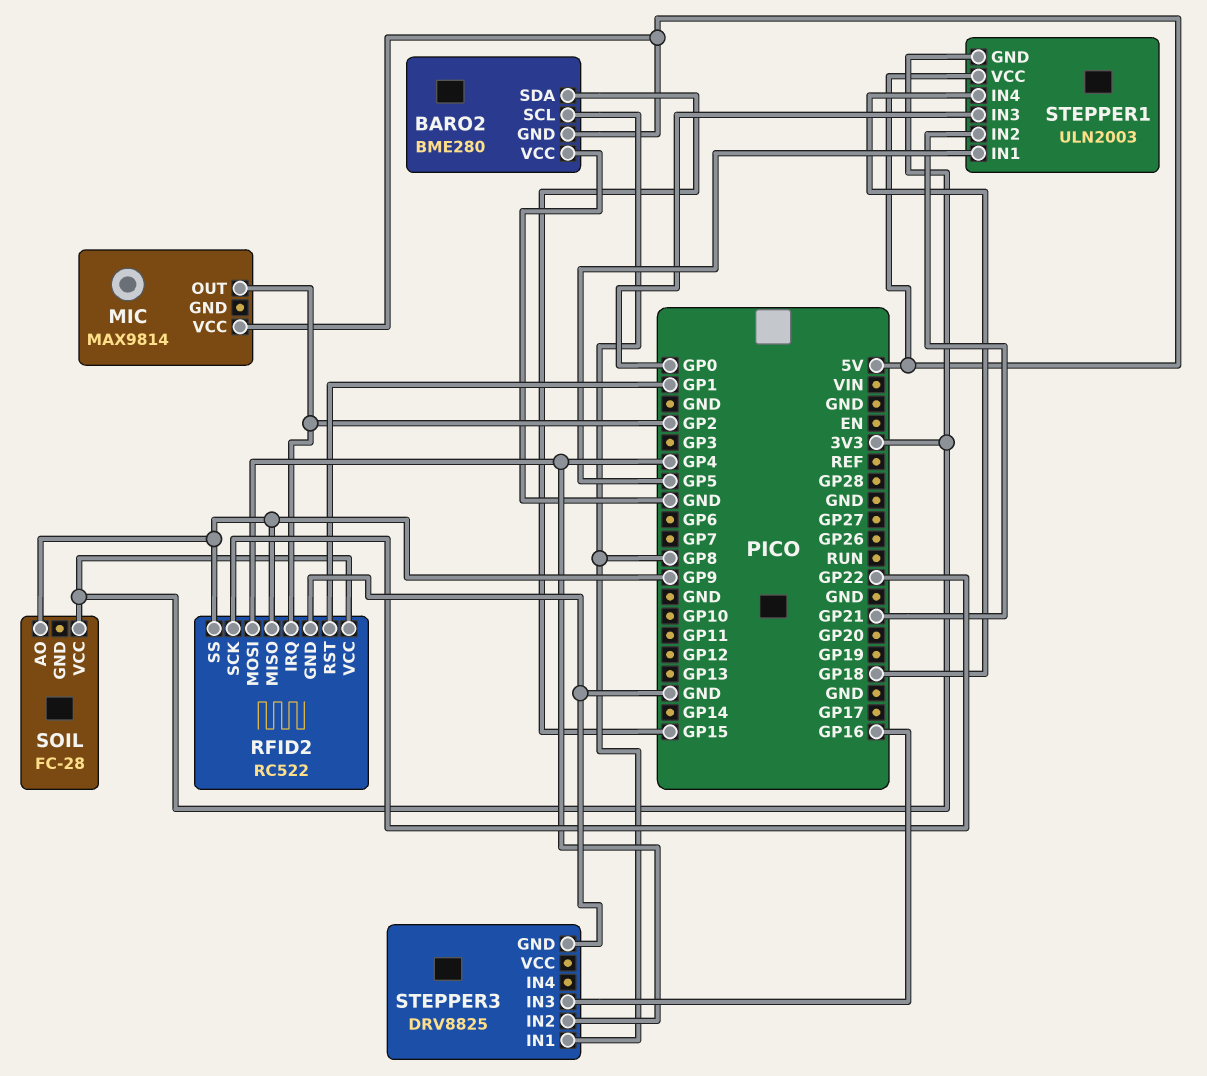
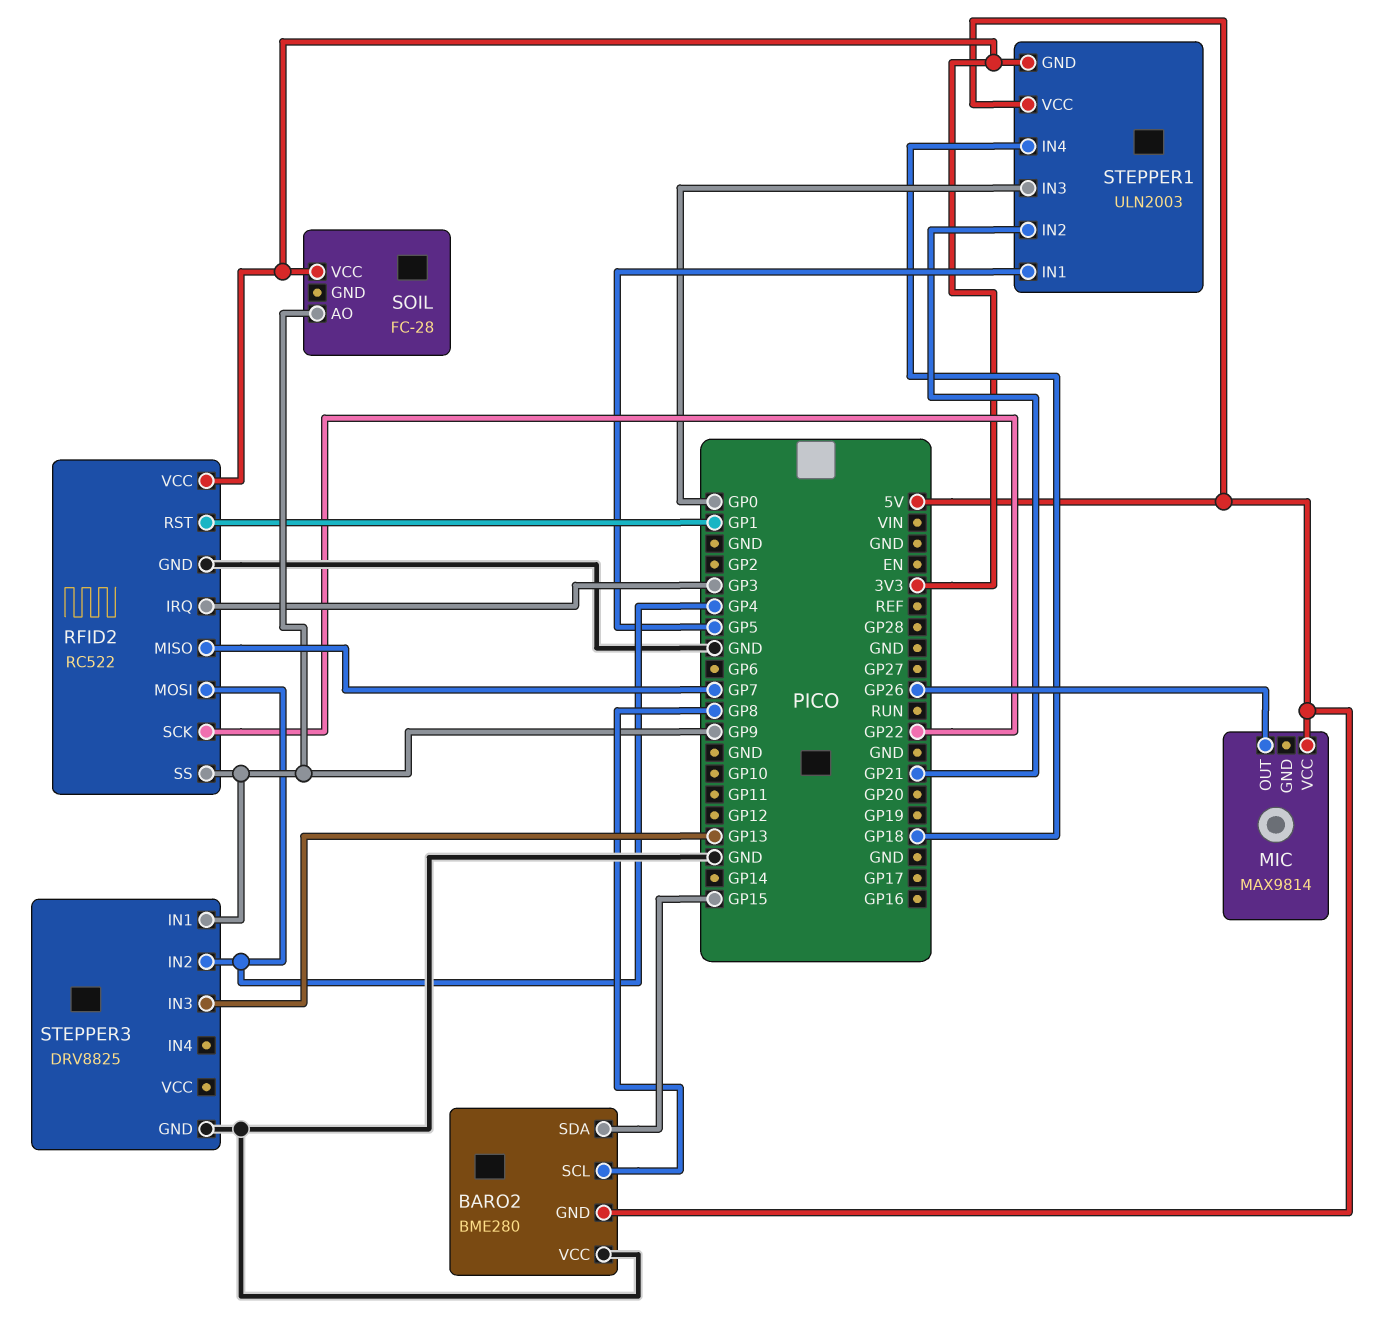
MIC pin OUT: GP2 -> GP26
RFID2 pin IRQ: GP2 -> GP3
RFID2 pin MISO: GP9 -> GP7
STEPPER3 pin IN1: GP8 -> GP9
STEPPER3 pin IN3: GP16 -> GP13

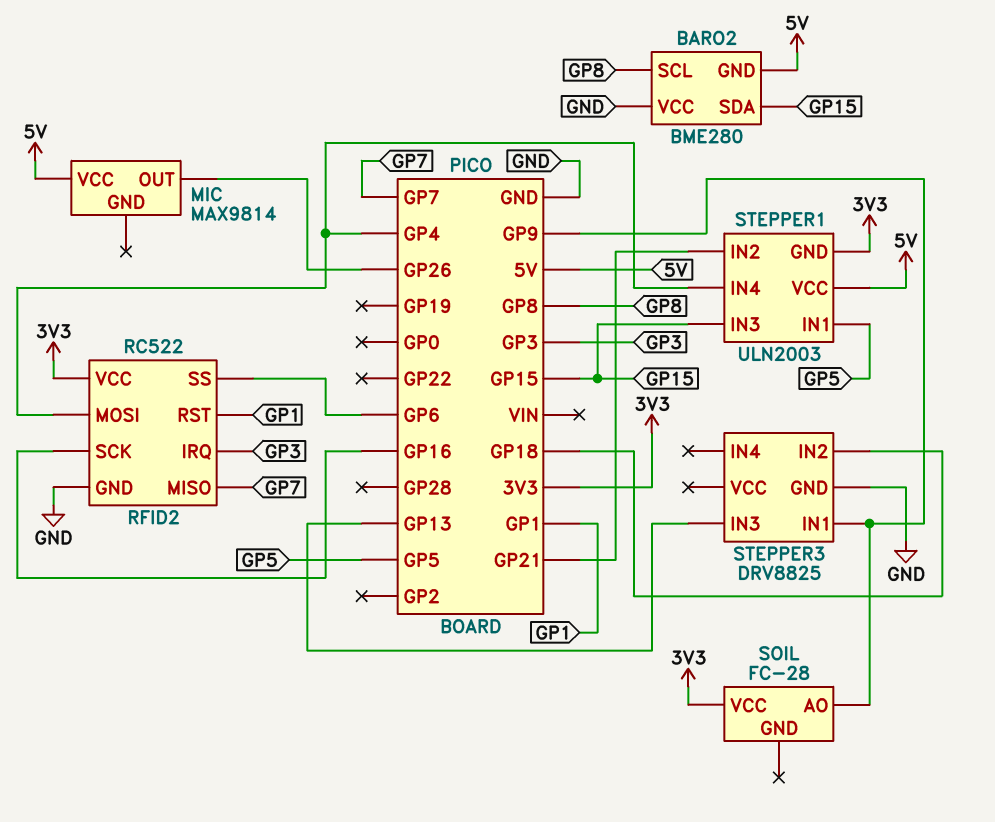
RFID2 pin SCK: GP22 -> GP16
RFID2 pin SS: GP9 -> GP6
STEPPER1 pin IN3: GP0 -> GP15
STEPPER1 pin IN4: GP18 -> GP4
STEPPER3 pin IN2: GP4 -> GP18

